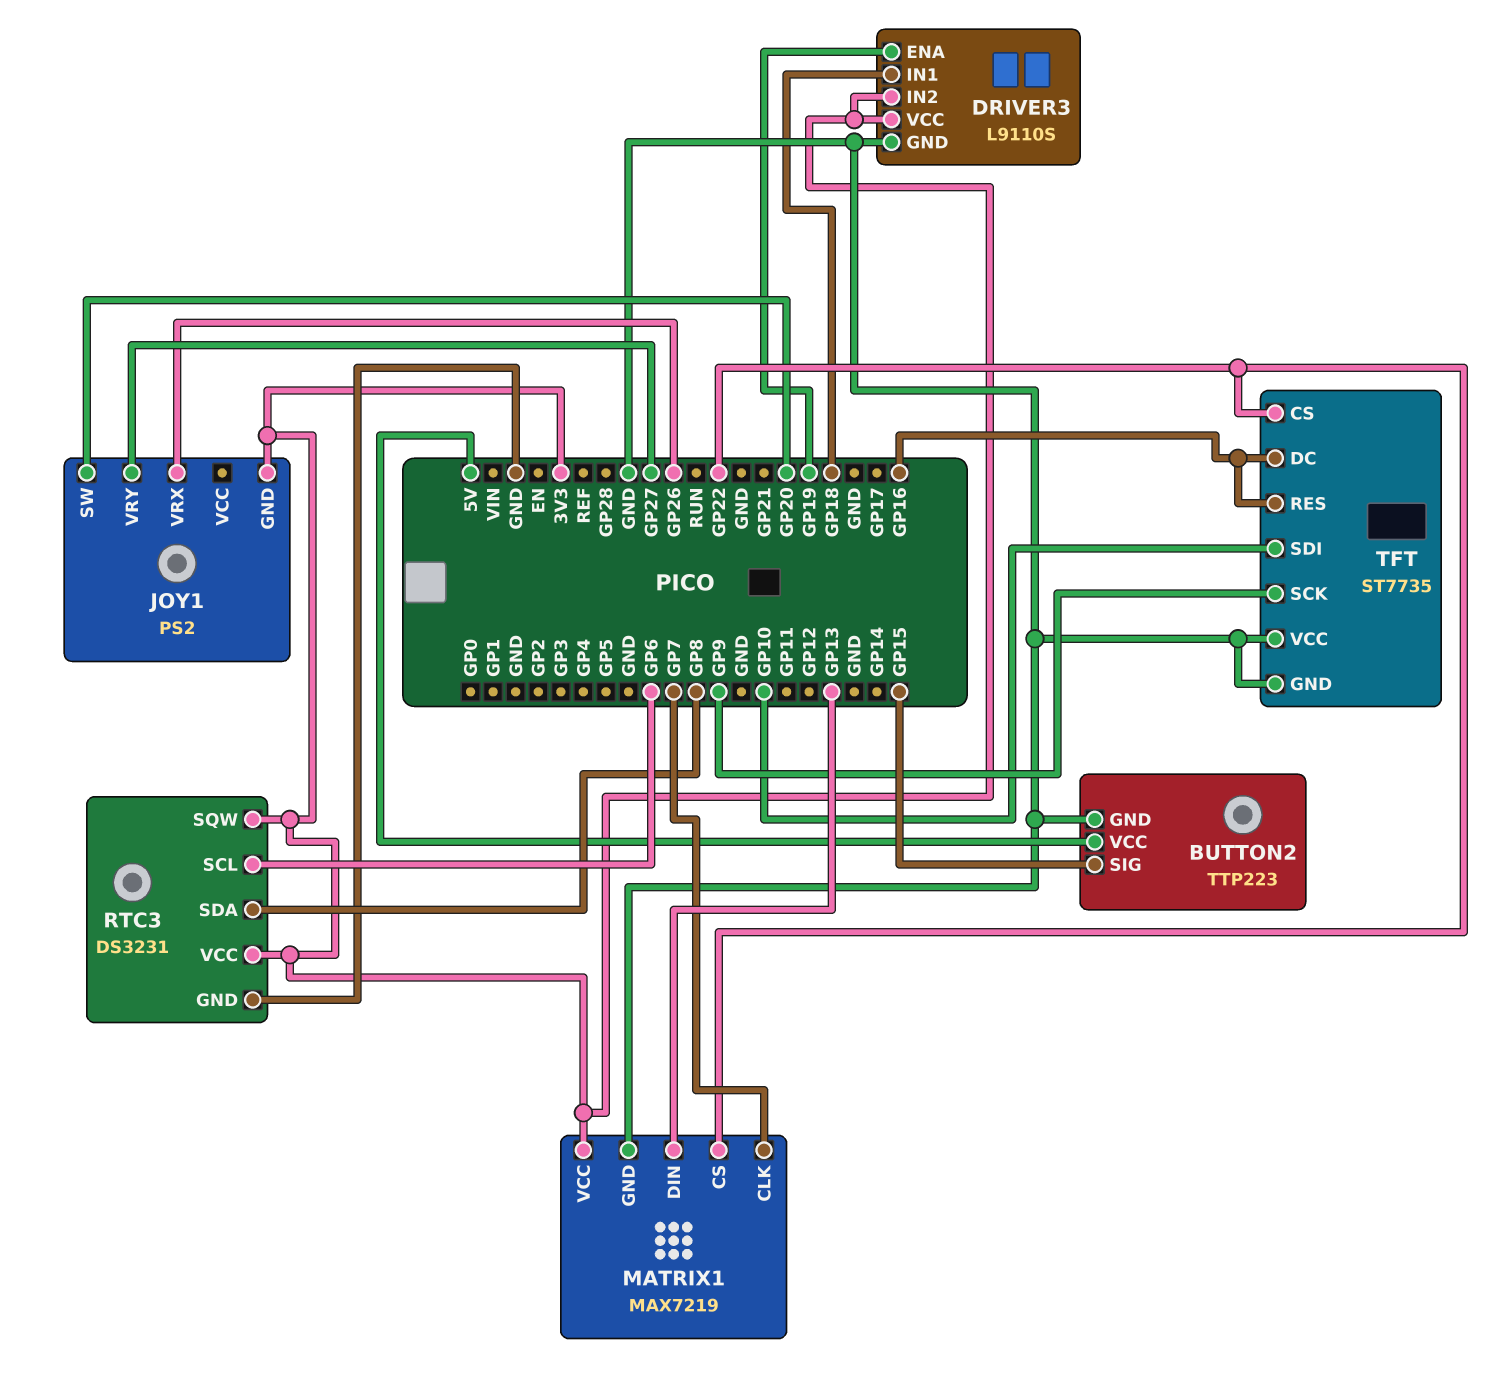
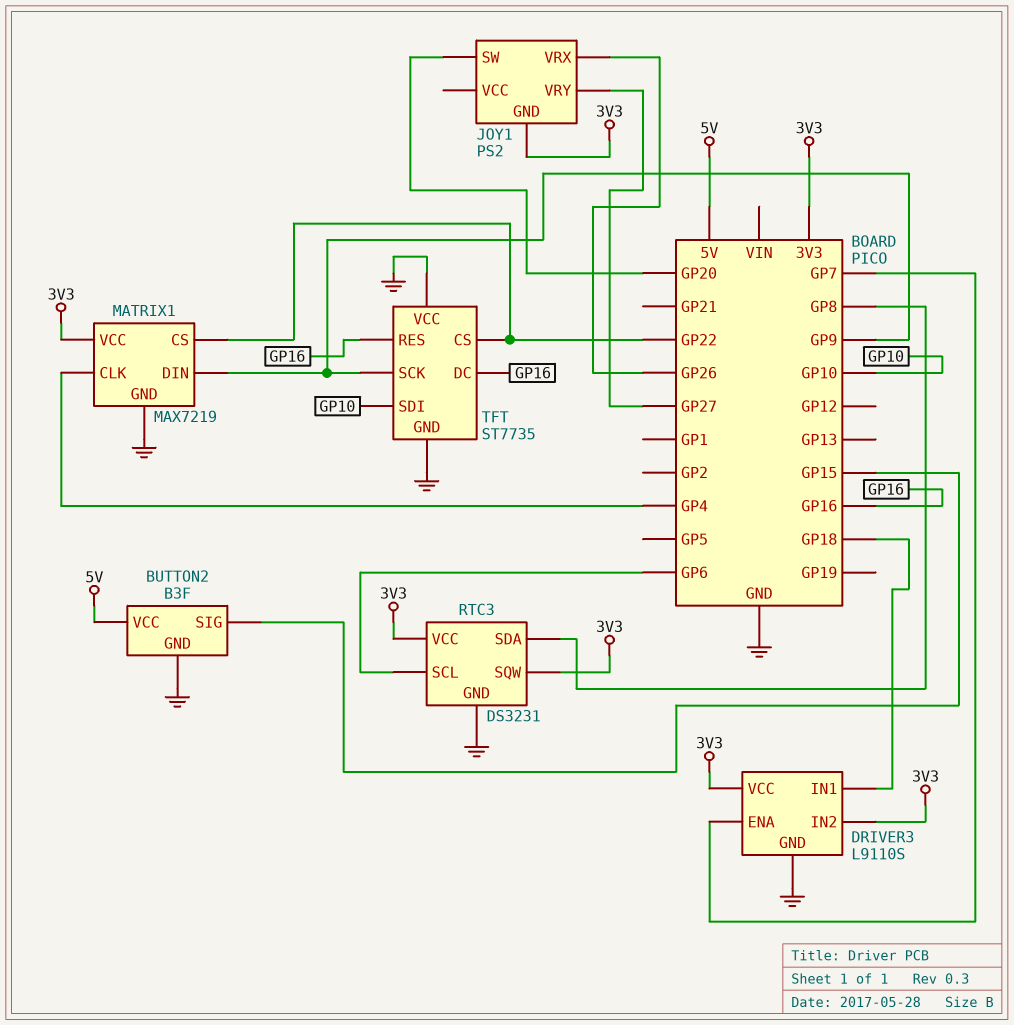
BUTTON2: TTP223 -> B3F
DRIVER3 pin ENA: GP19 -> GP7
MATRIX1 pin CLK: GP7 -> GP4
MATRIX1 pin DIN: GP13 -> GP9

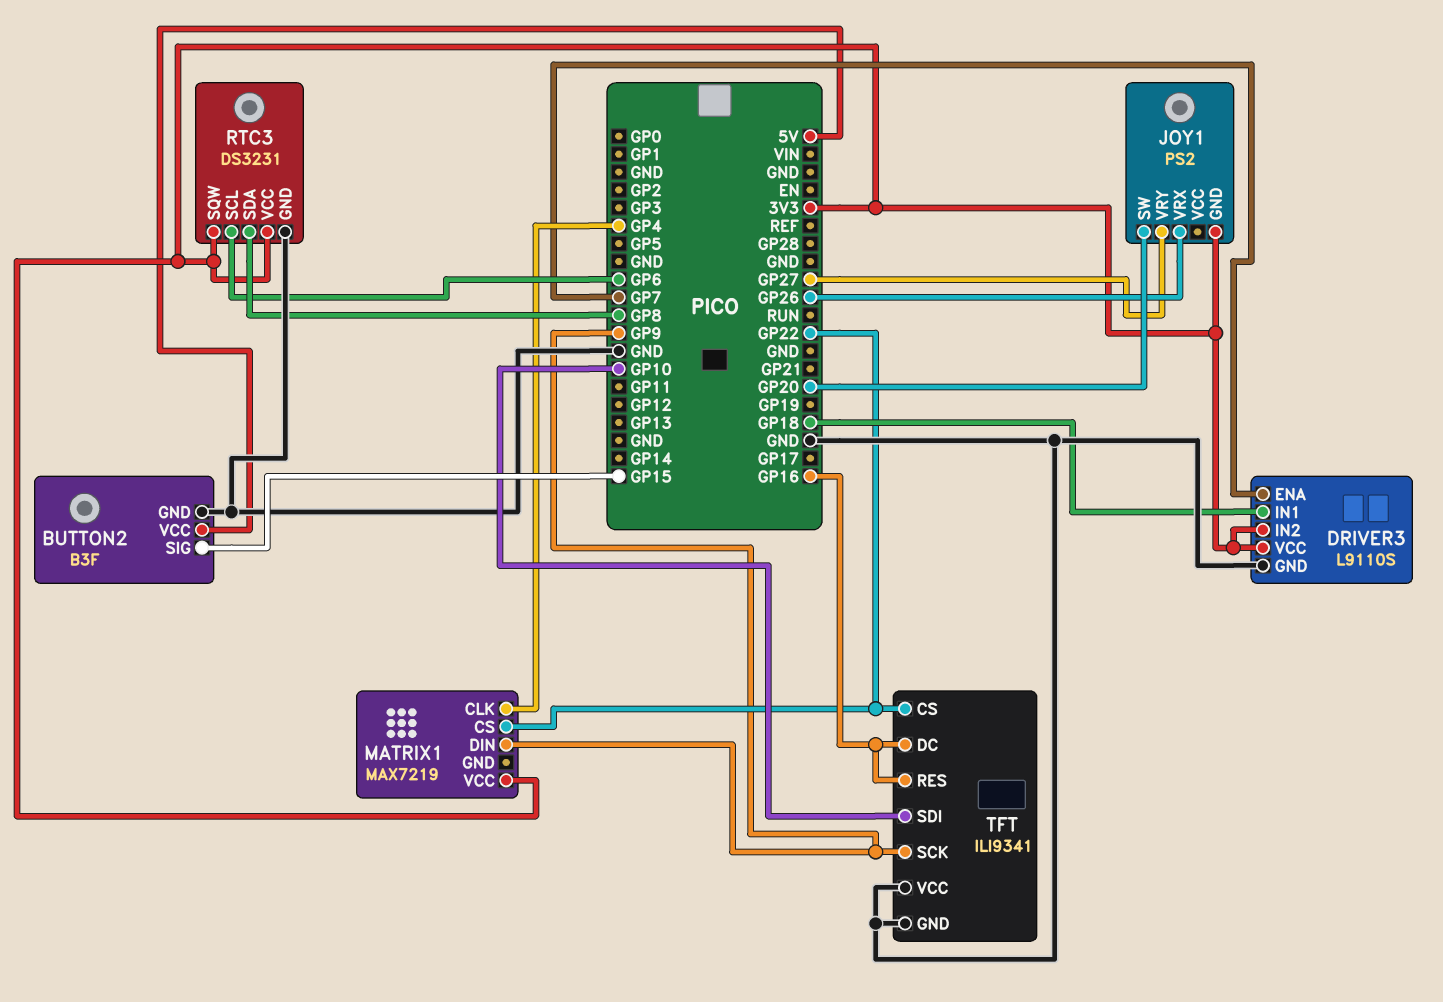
MATRIX1 pin GND: GND -> none
TFT: ST7735 -> ILI9341

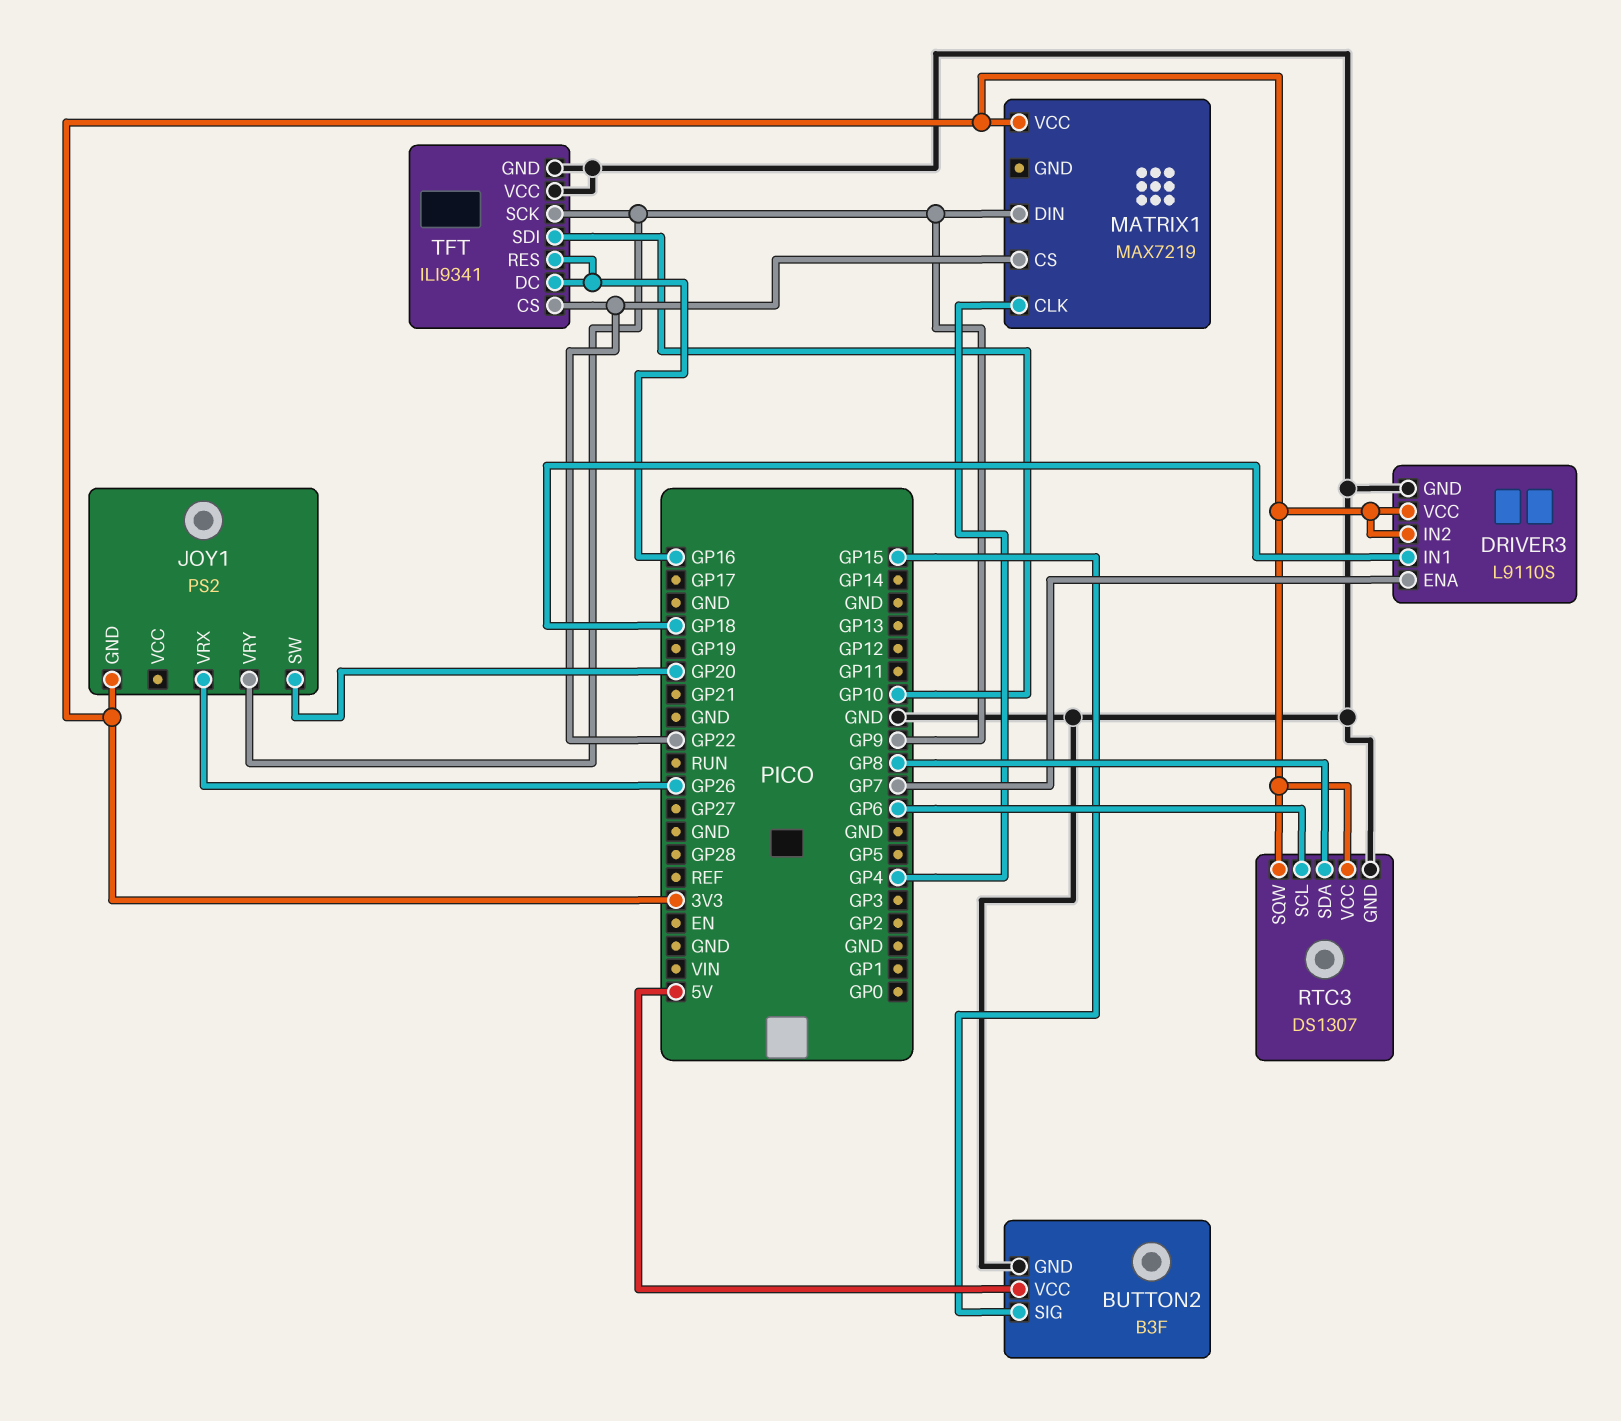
JOY1 pin VRY: GP27 -> GP9
RTC3: DS3231 -> DS1307

